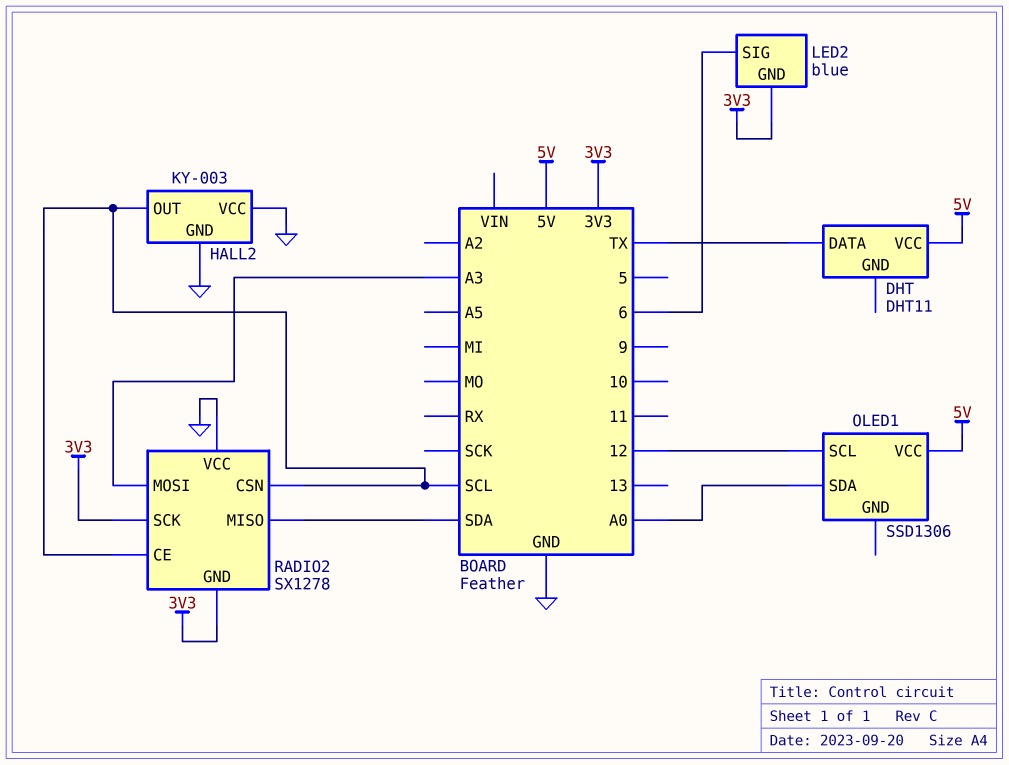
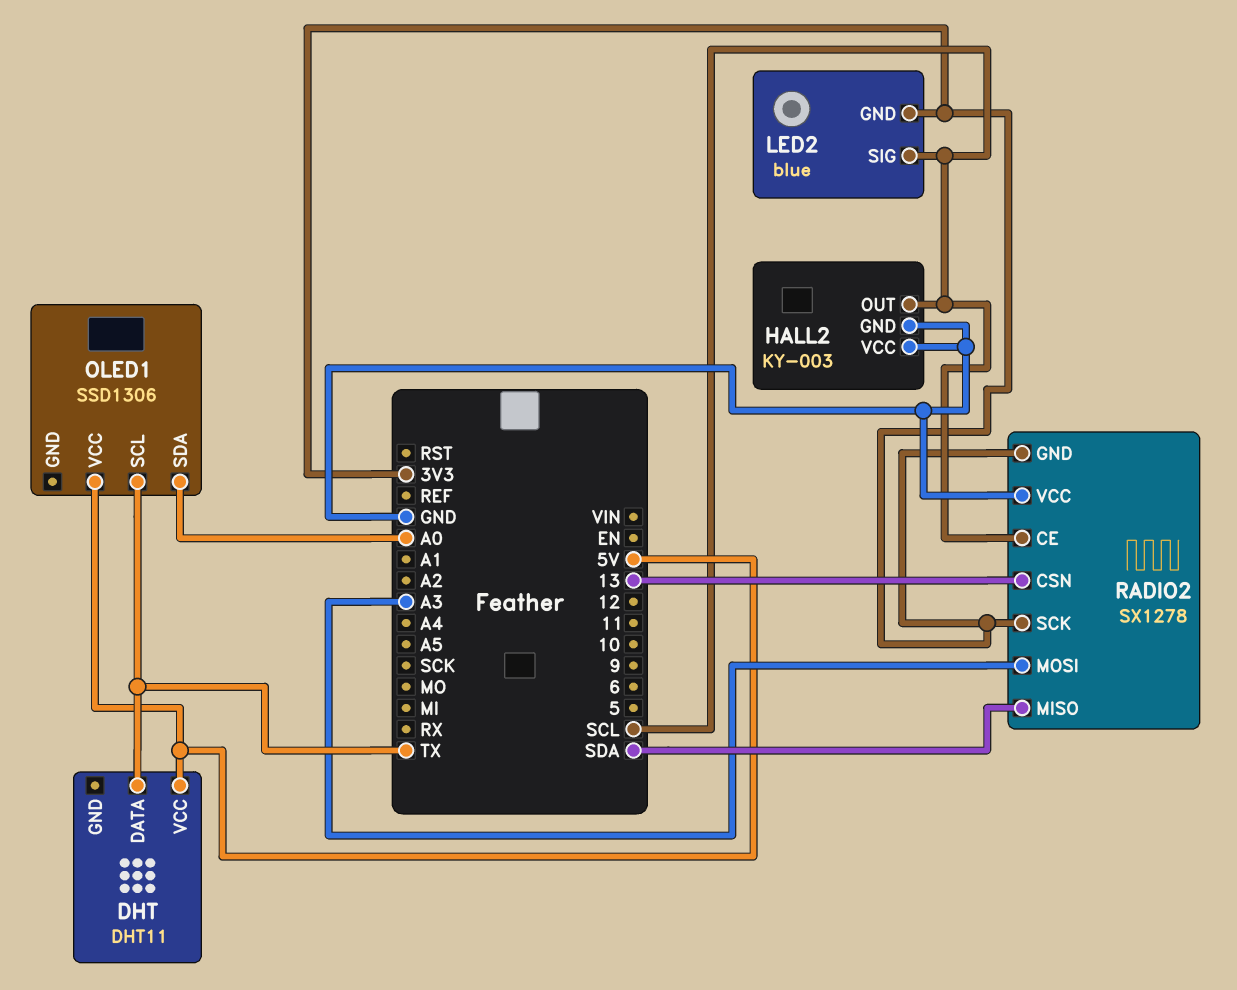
LED2 pin SIG: 6 -> SCL
OLED1 pin SCL: 12 -> TX
RADIO2 pin CSN: SCL -> 13

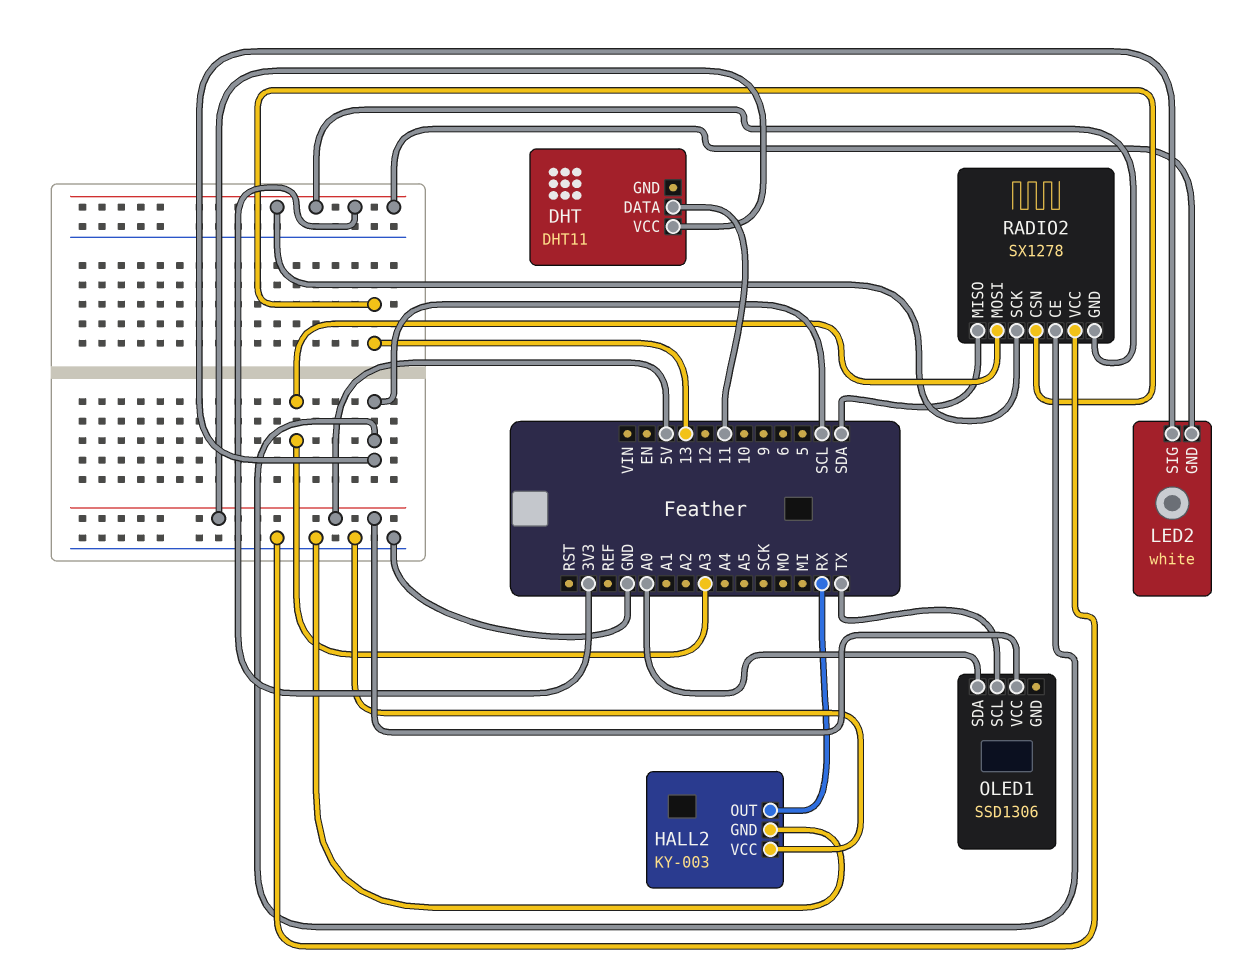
DHT pin DATA: TX -> 11
HALL2 pin OUT: SCL -> RX
LED2: blue -> white

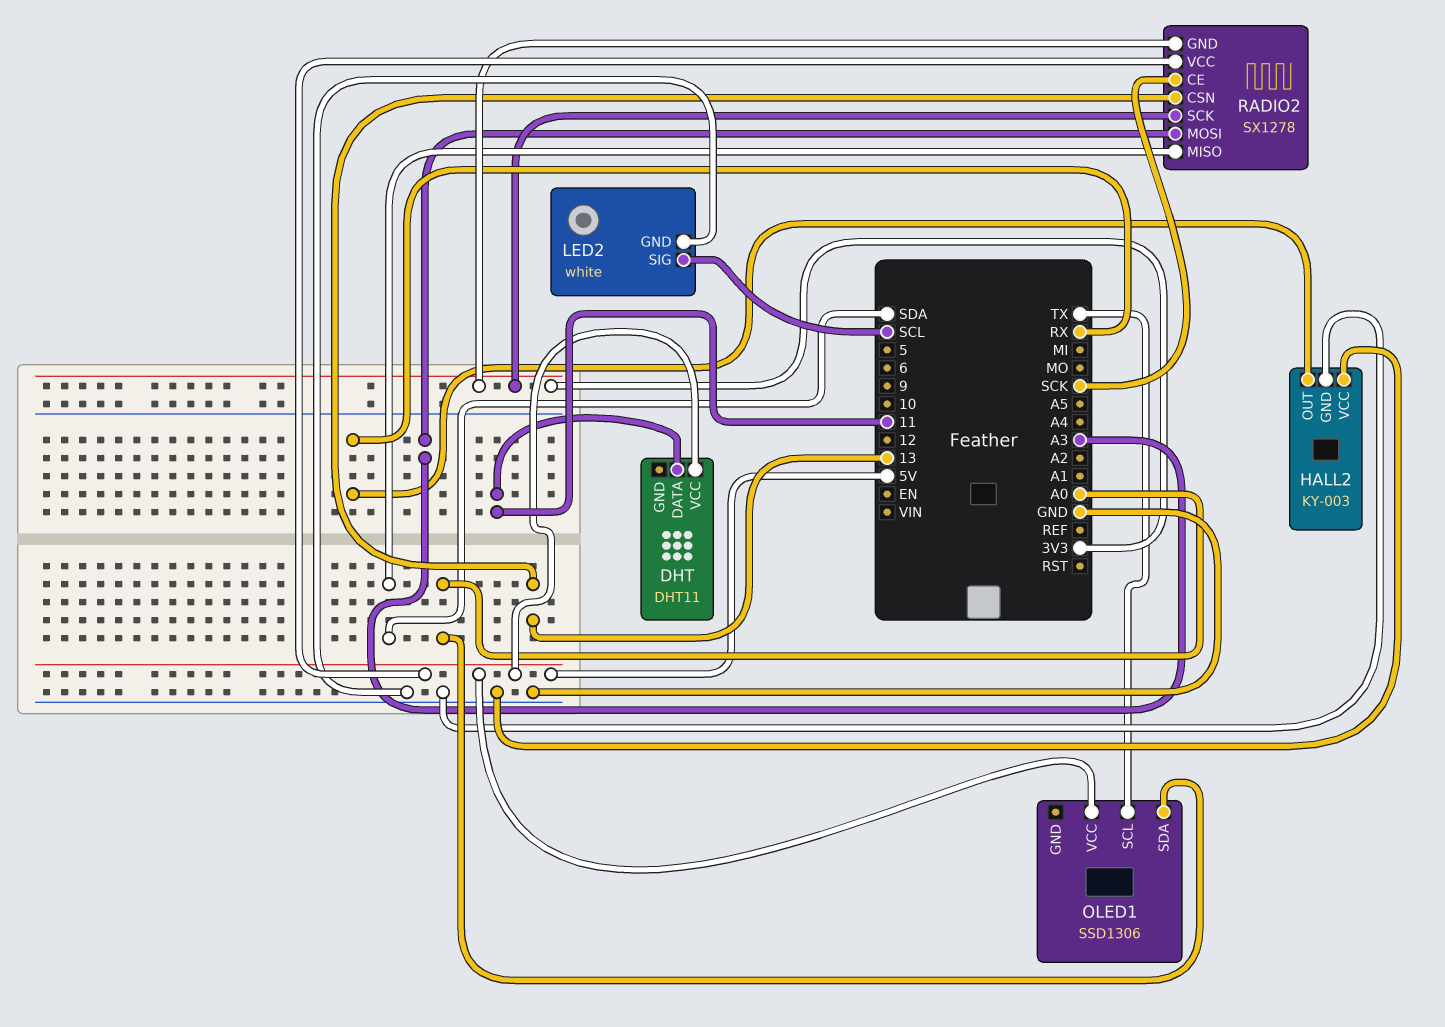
LED2 pin GND: 3V3 -> GND
RADIO2 pin CE: SCL -> SCK
RADIO2 pin VCC: GND -> 5V

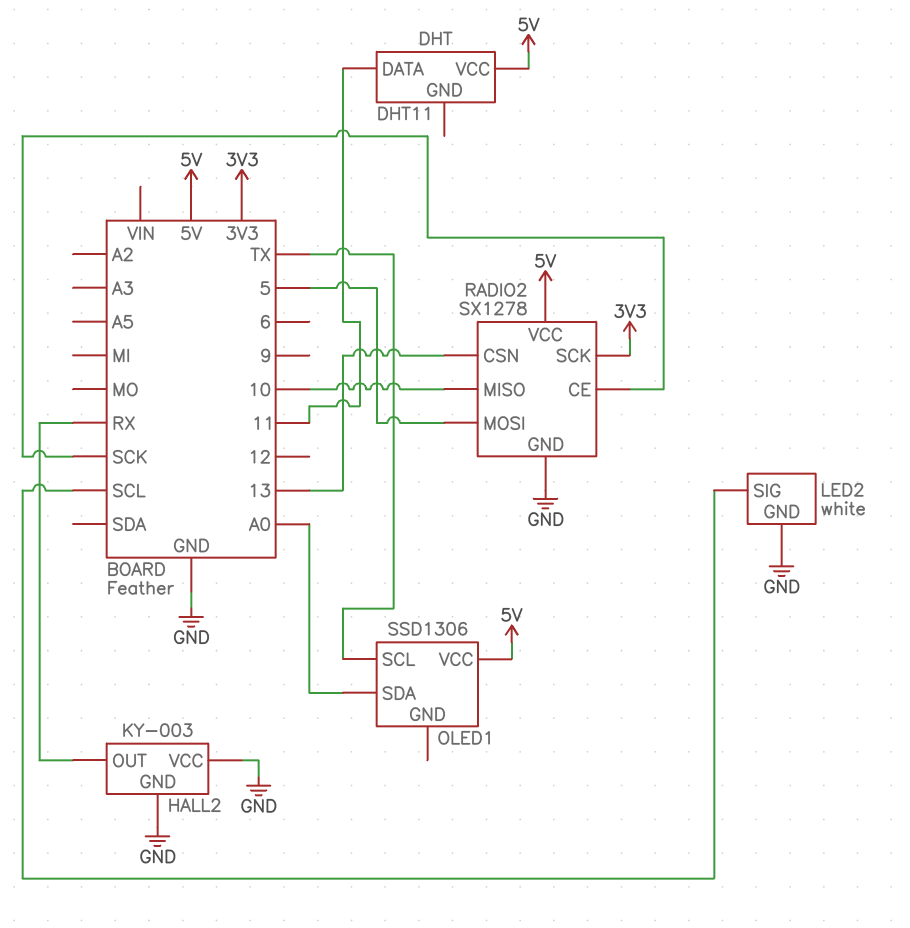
RADIO2 pin GND: 3V3 -> GND
RADIO2 pin MISO: SDA -> 10
RADIO2 pin MOSI: A3 -> 5

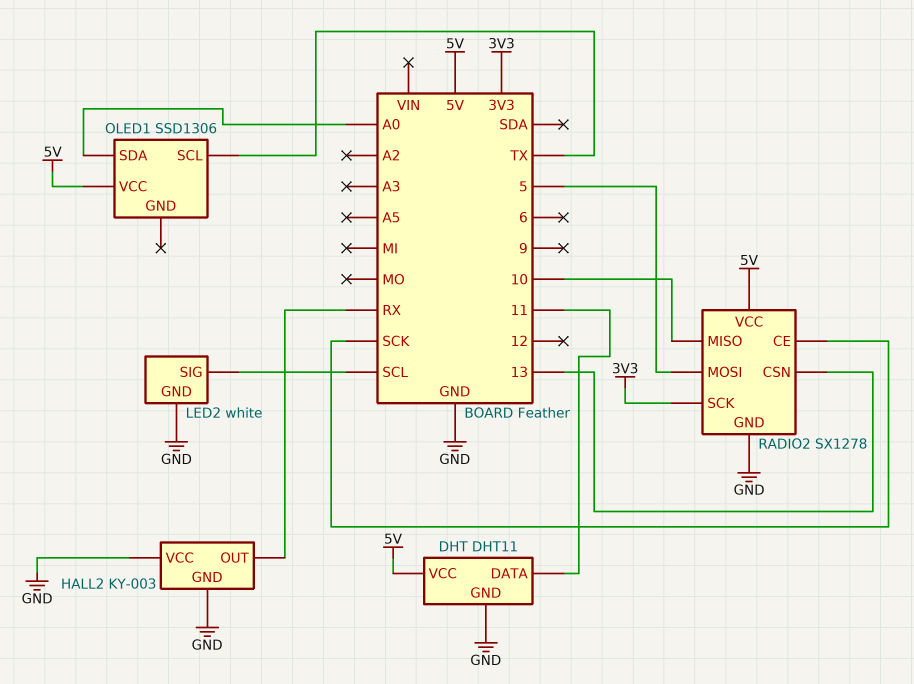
DHT pin GND: none -> GND

